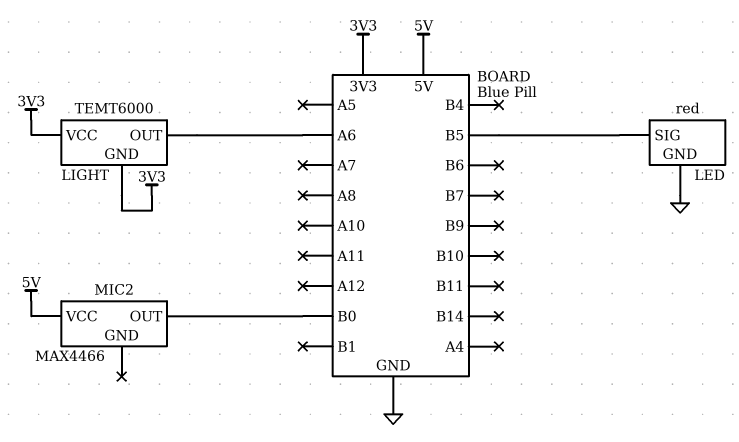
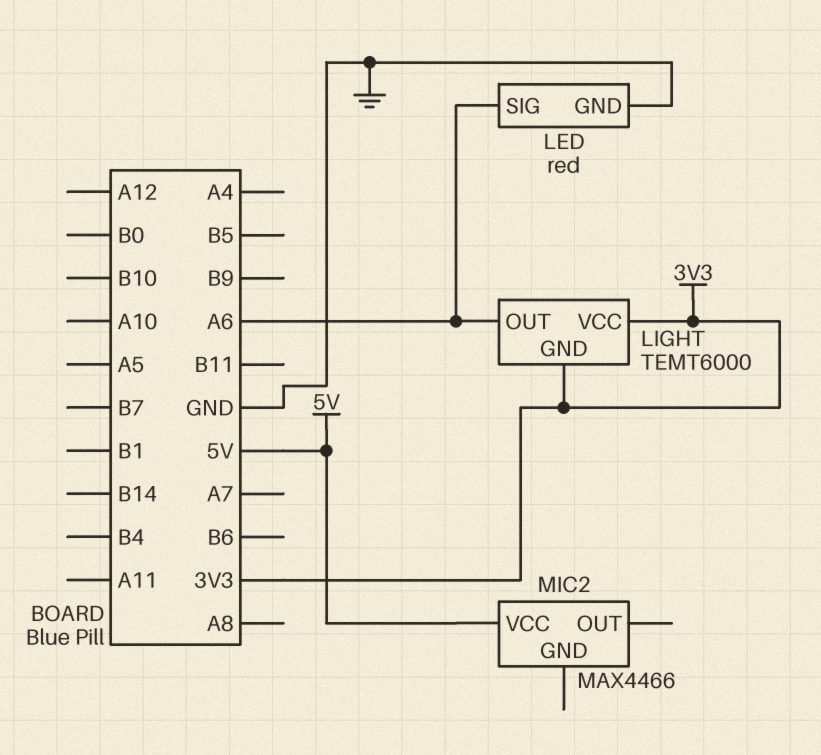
LED pin SIG: B5 -> A6
MIC2 pin OUT: B0 -> none

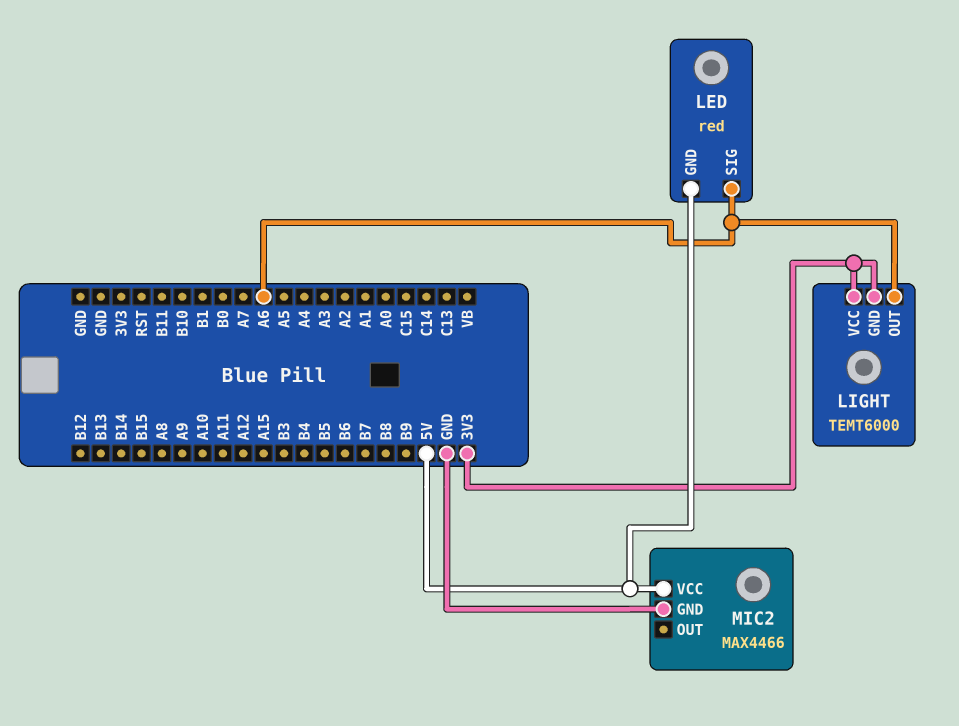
LED pin GND: GND -> 5V
MIC2 pin GND: none -> GND

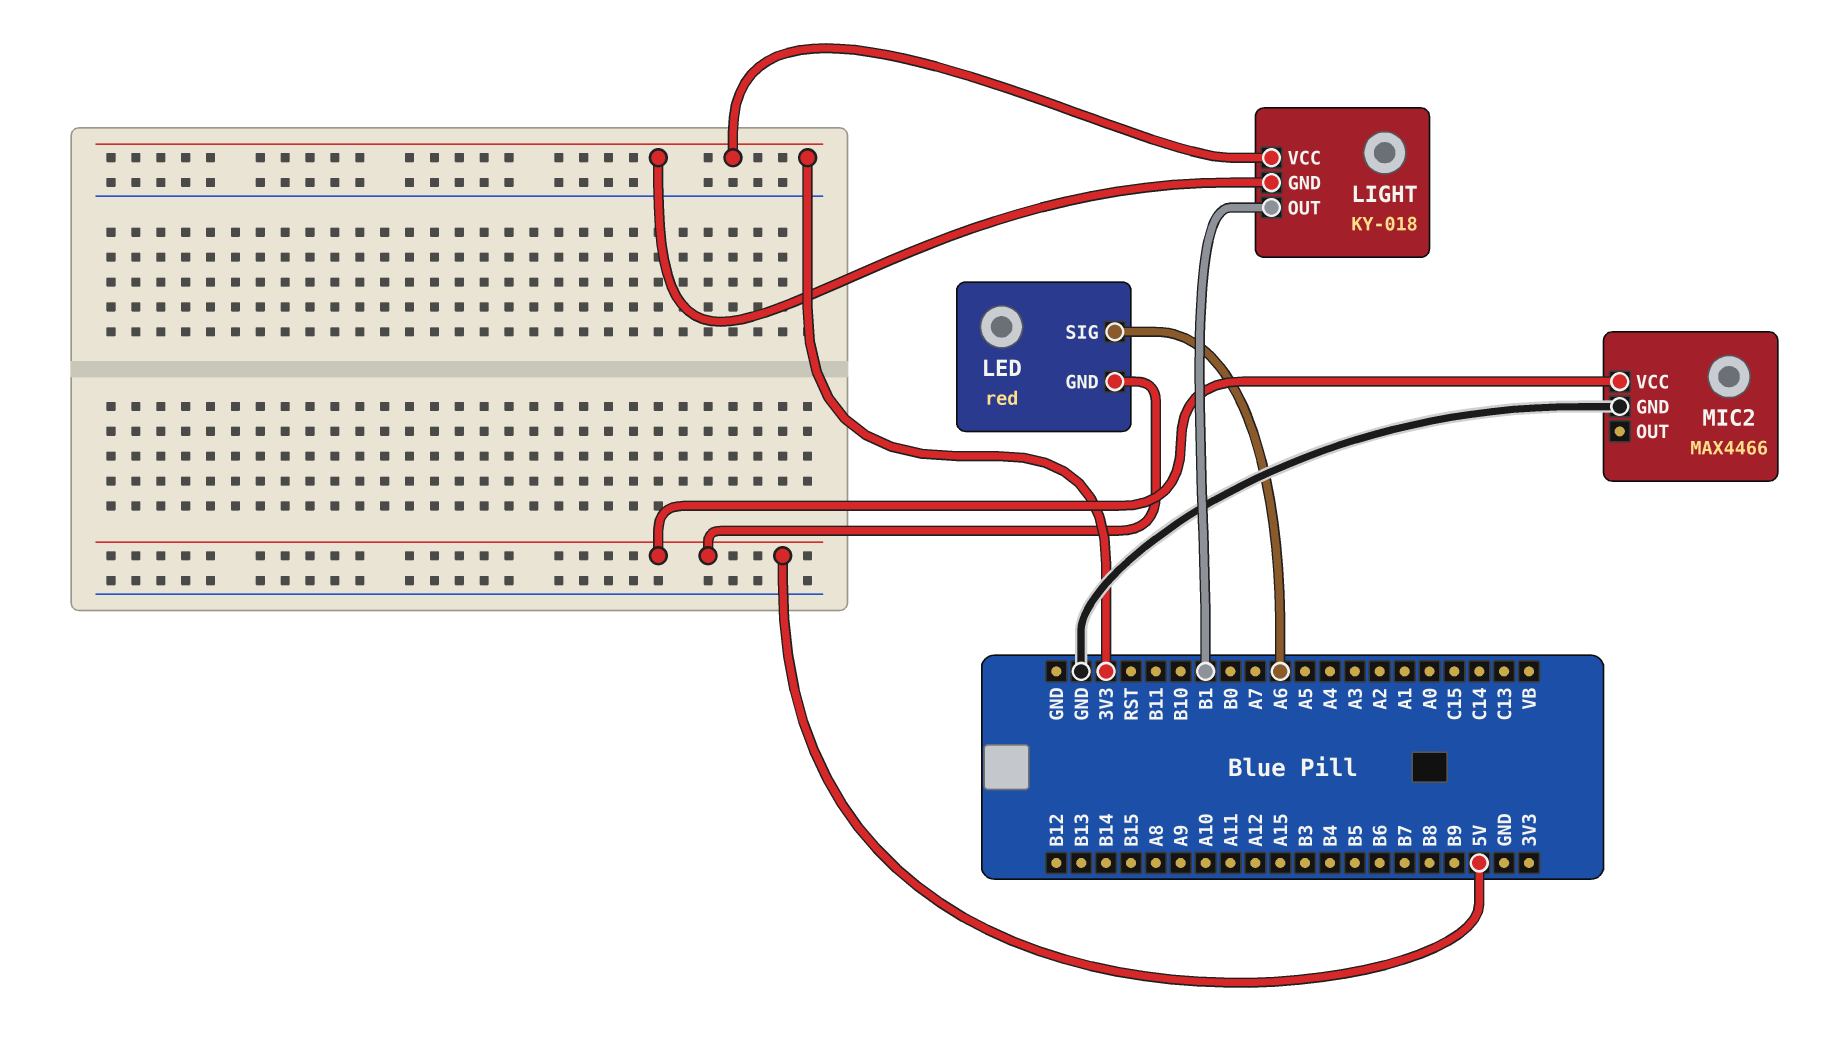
LIGHT: TEMT6000 -> KY-018
LIGHT pin OUT: A6 -> B1

